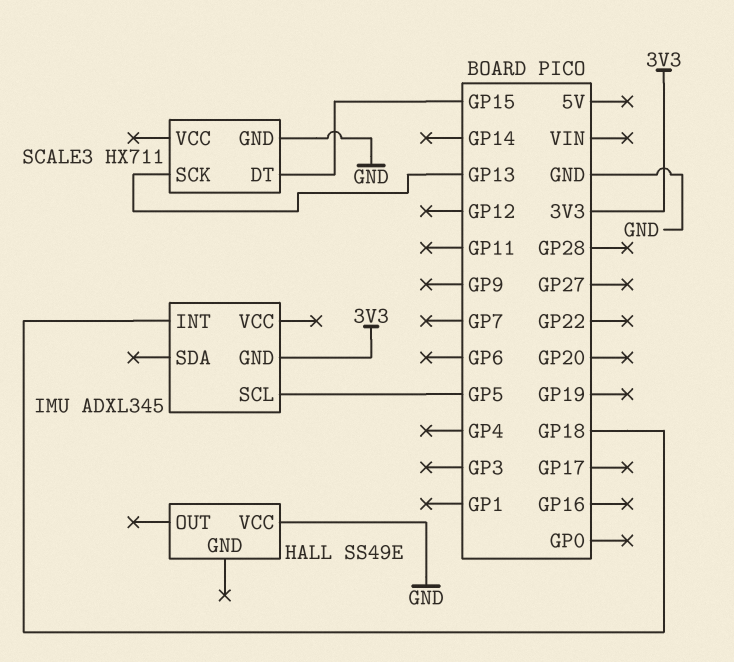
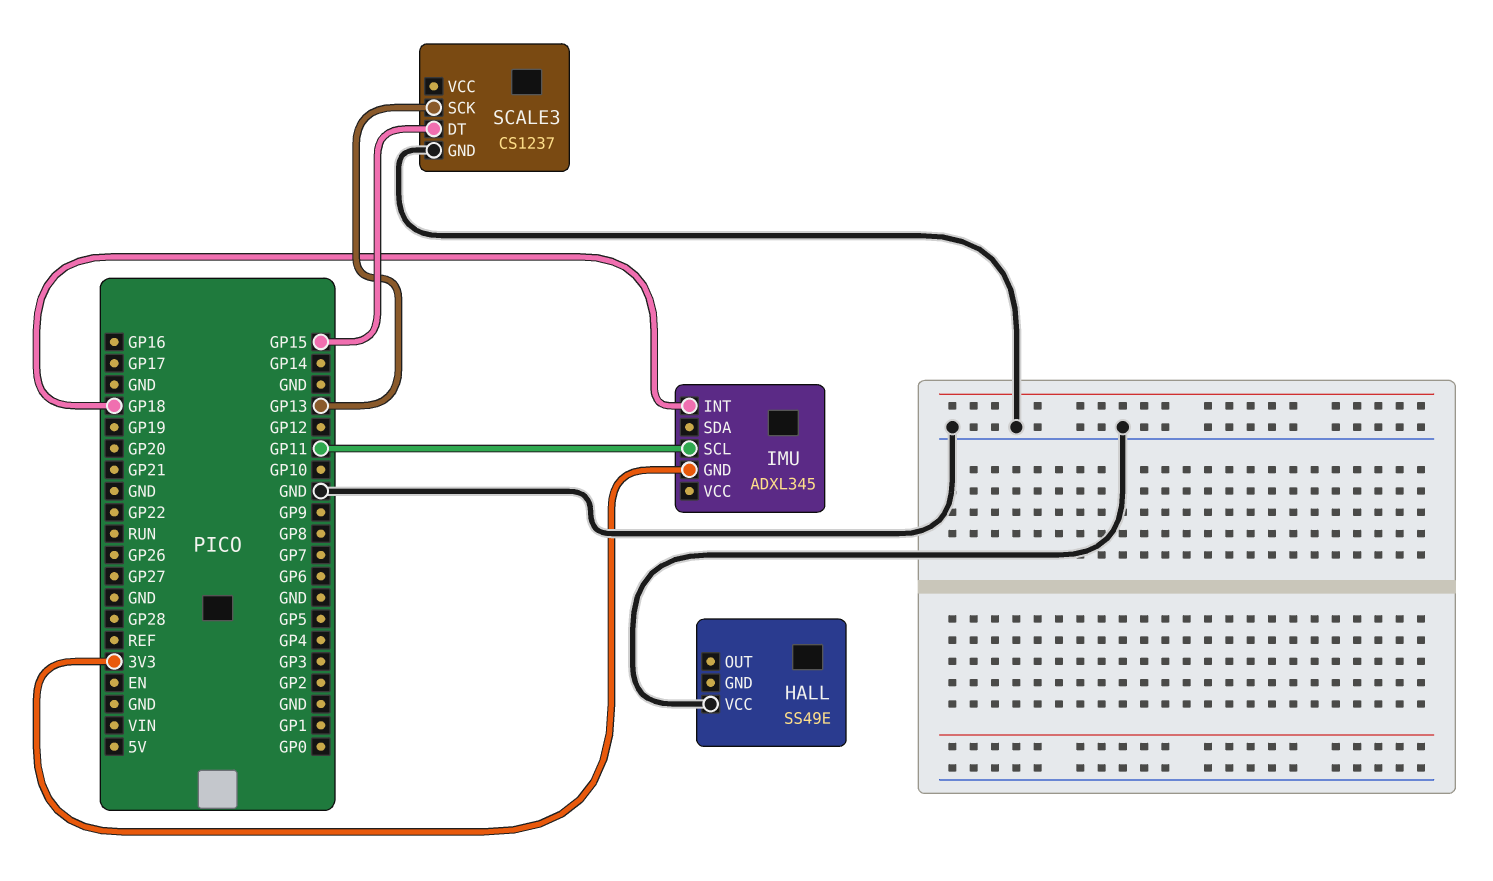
IMU pin SCL: GP5 -> GP11
SCALE3: HX711 -> CS1237

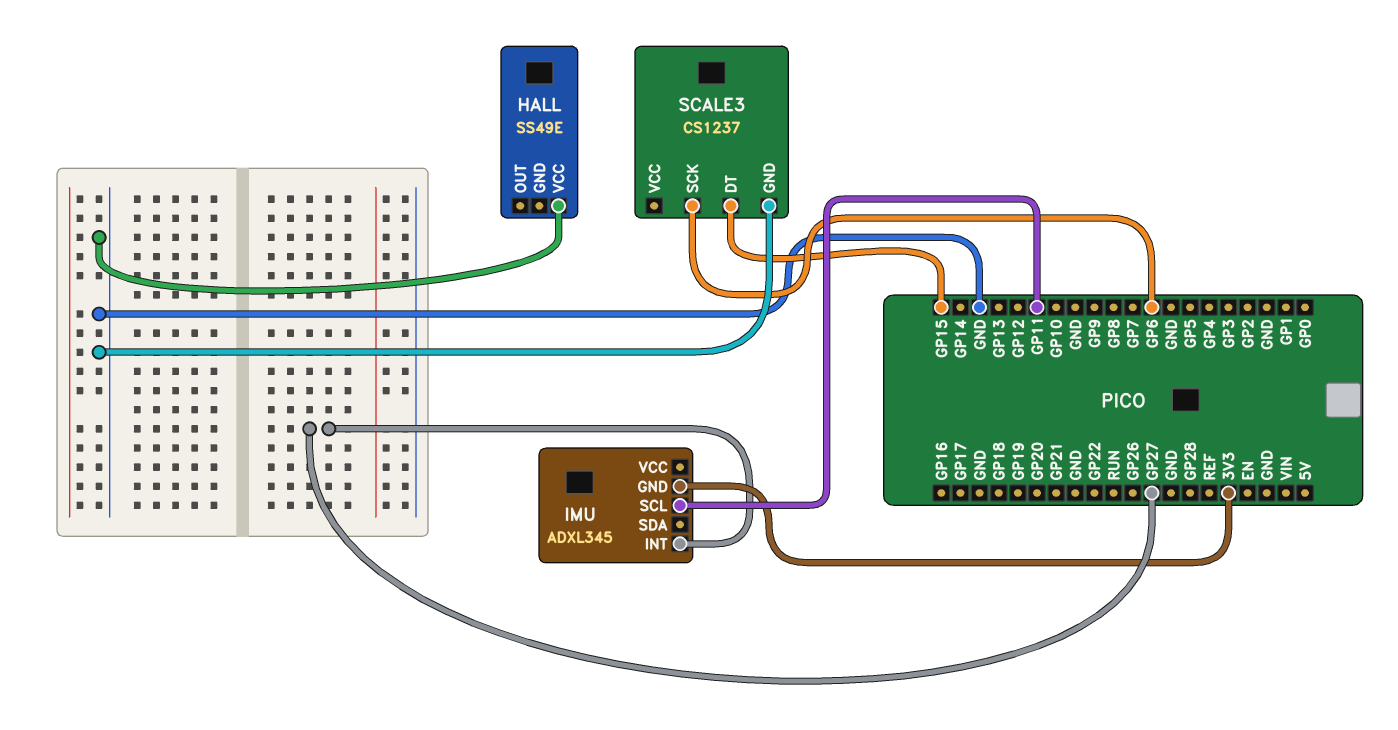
IMU pin INT: GP18 -> GP27
SCALE3 pin SCK: GP13 -> GP6

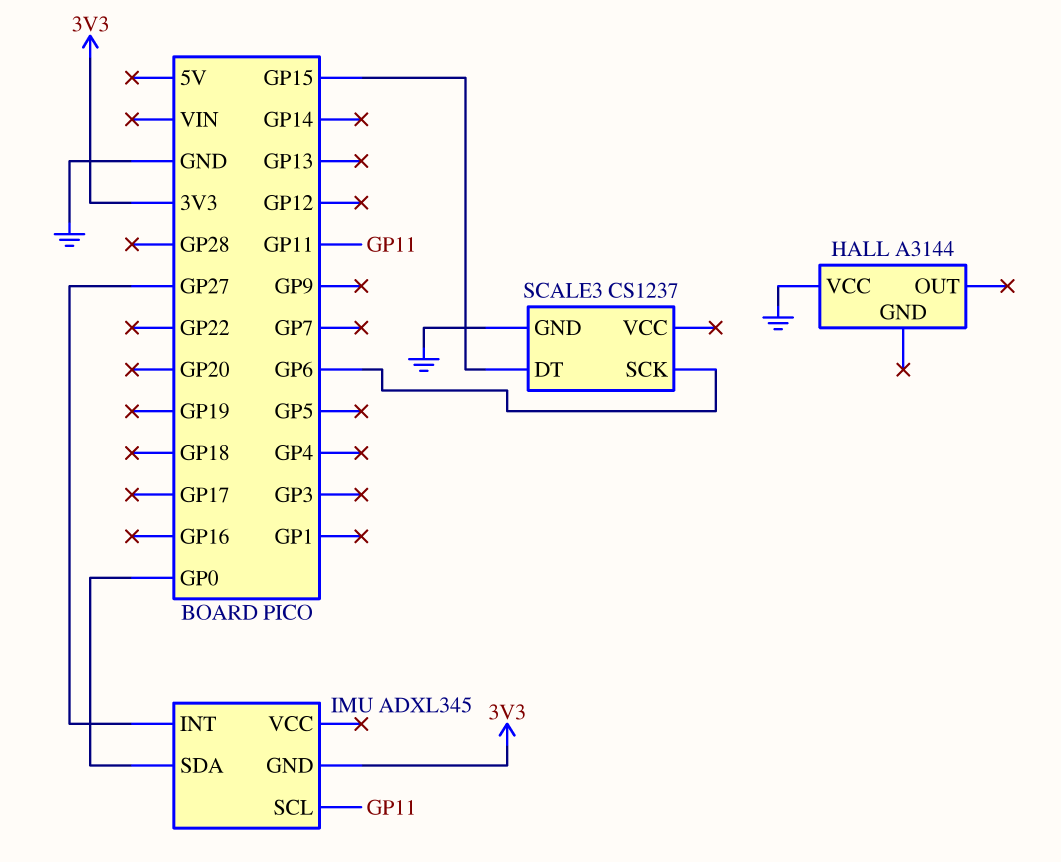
HALL: SS49E -> A3144
IMU pin SDA: none -> GP0

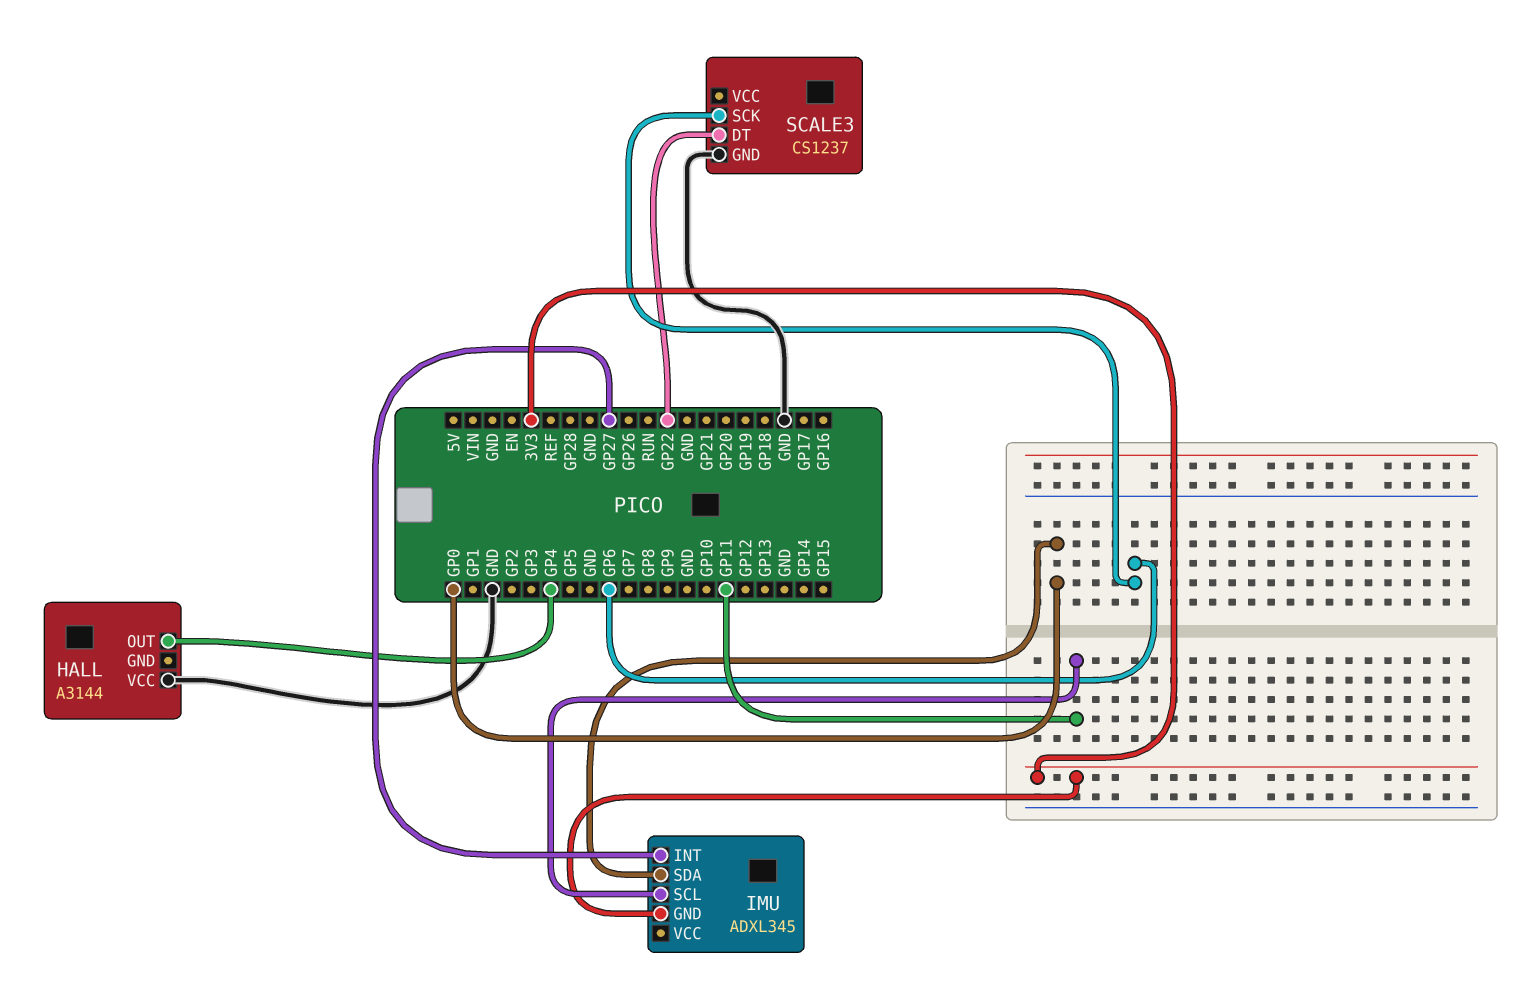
HALL pin OUT: none -> GP4
SCALE3 pin DT: GP15 -> GP22

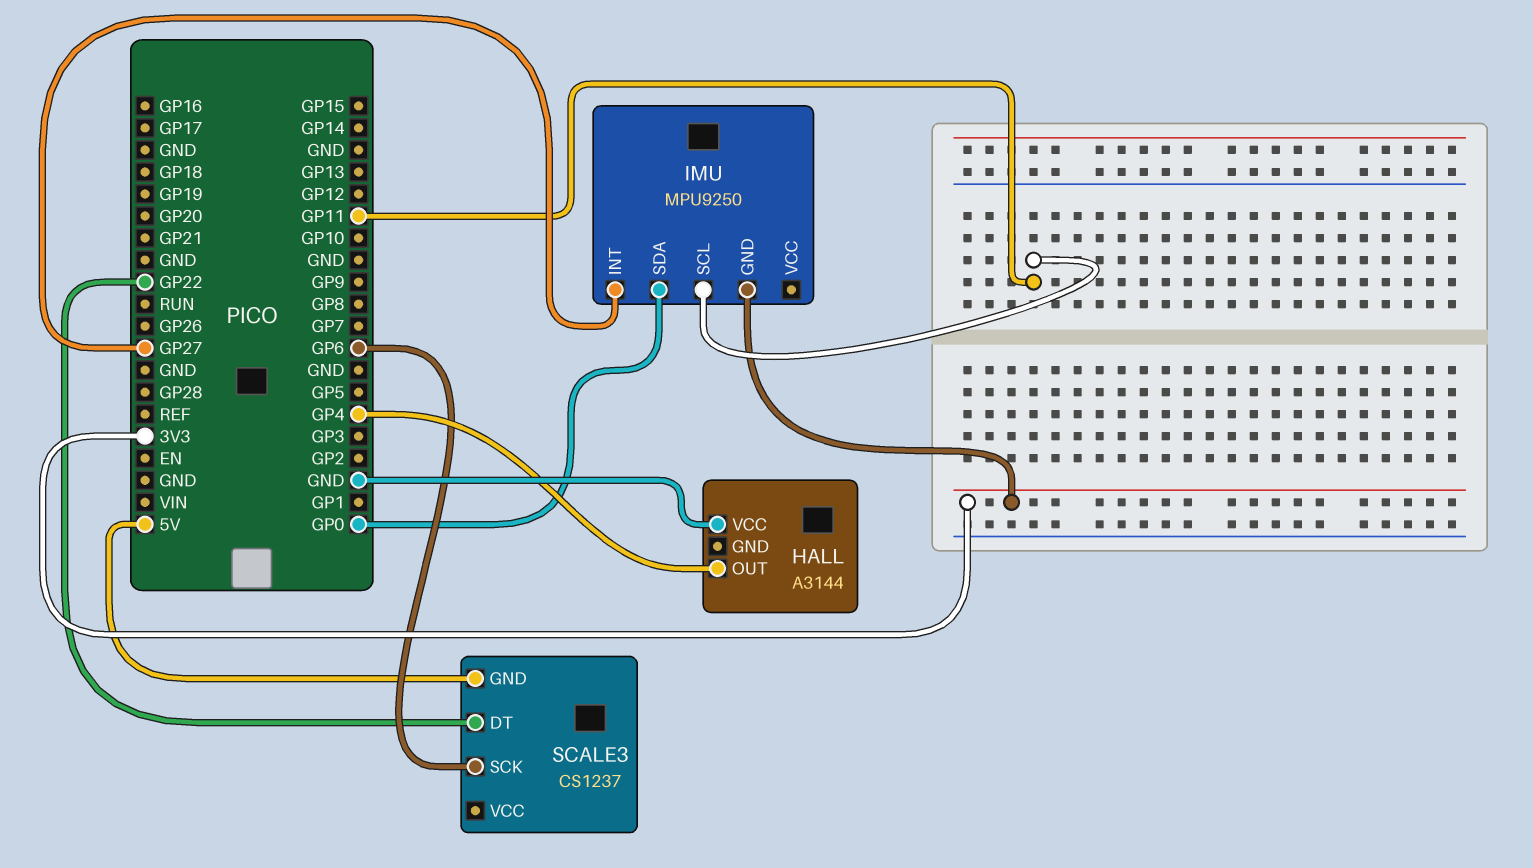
IMU: ADXL345 -> MPU9250
SCALE3 pin GND: GND -> 5V

